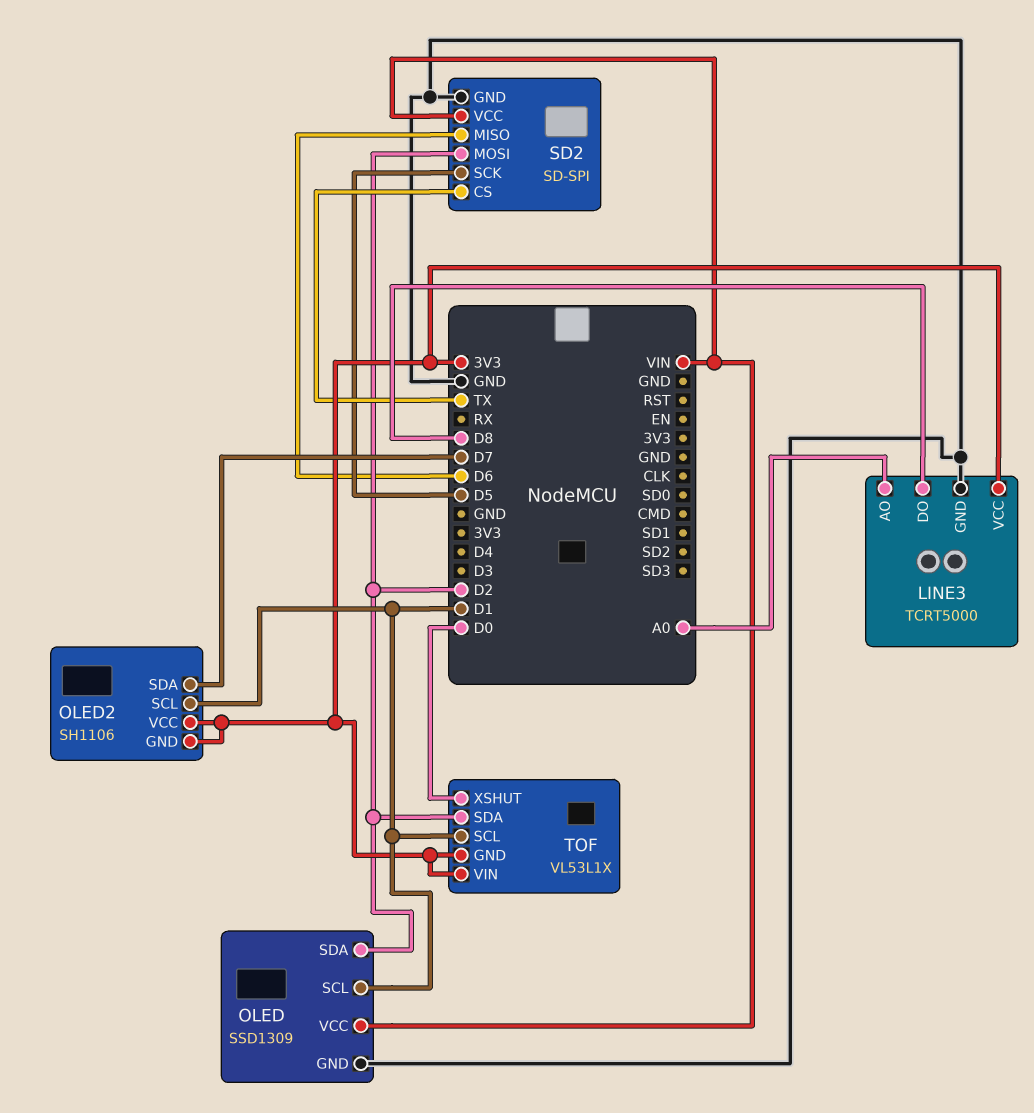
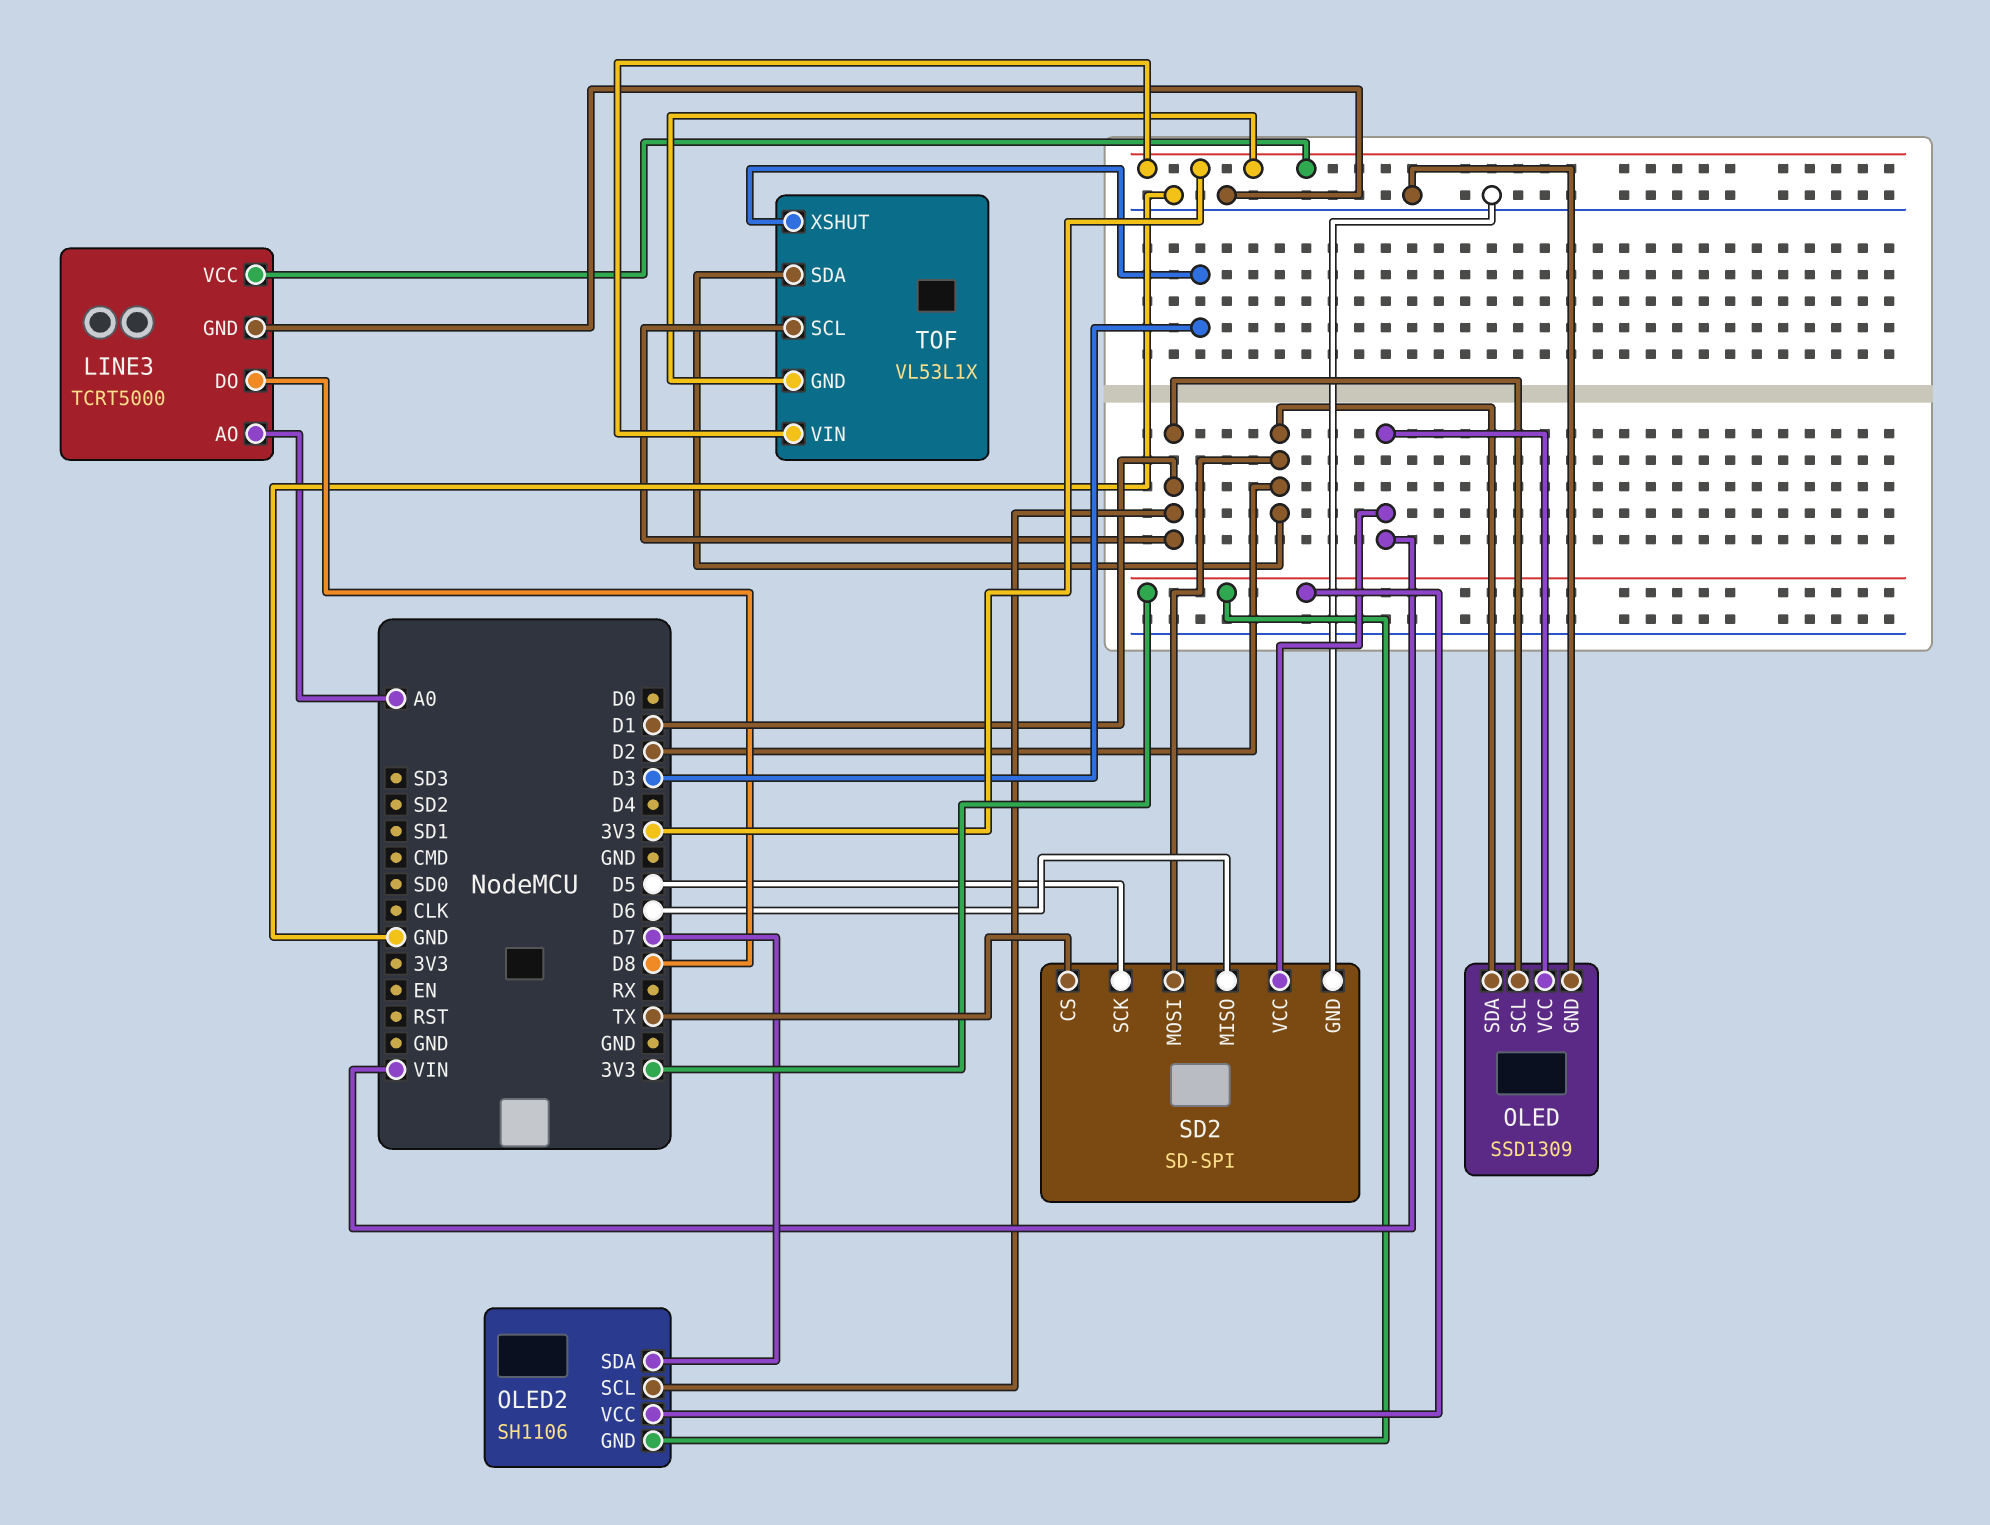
TOF pin XSHUT: D0 -> D3

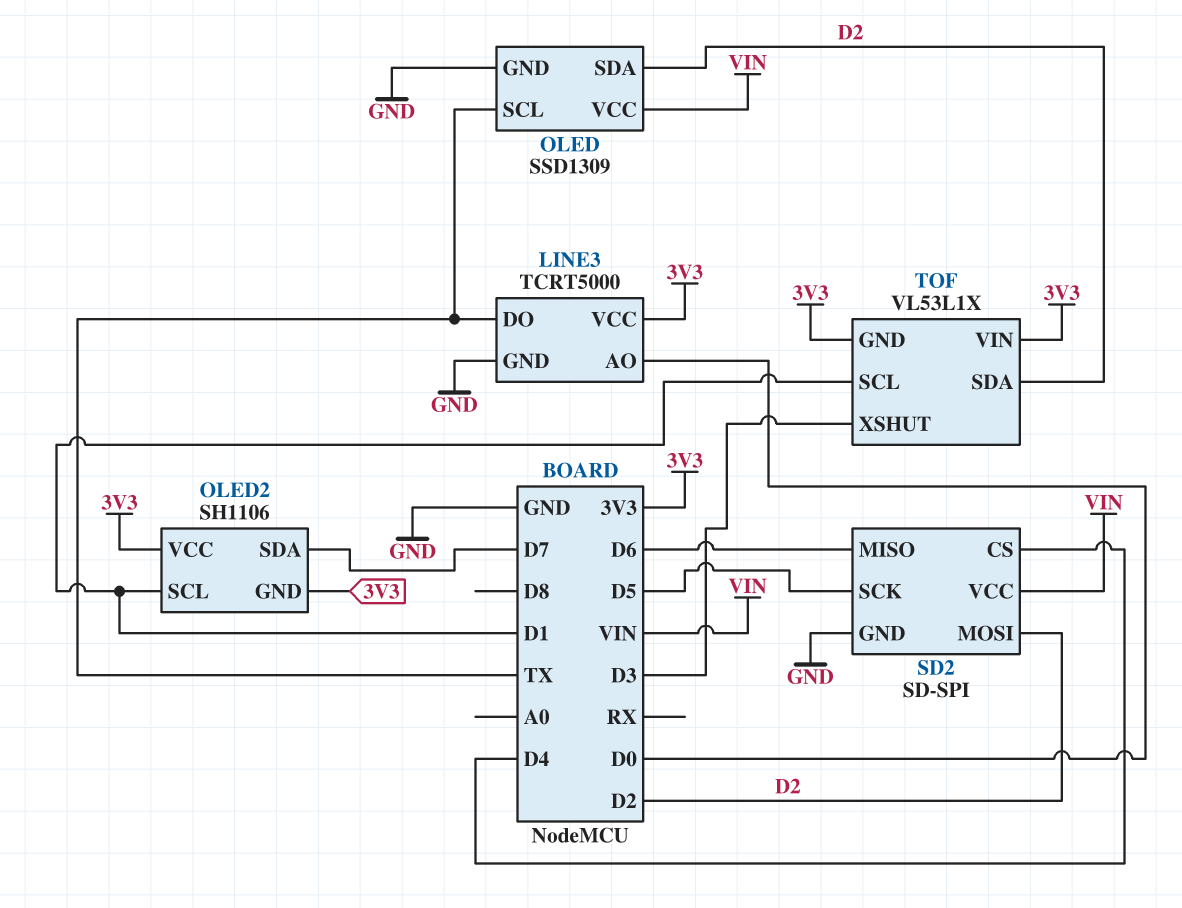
LINE3 pin AO: A0 -> D0
LINE3 pin DO: D8 -> TX
OLED pin SCL: D1 -> TX
SD2 pin CS: TX -> D4

